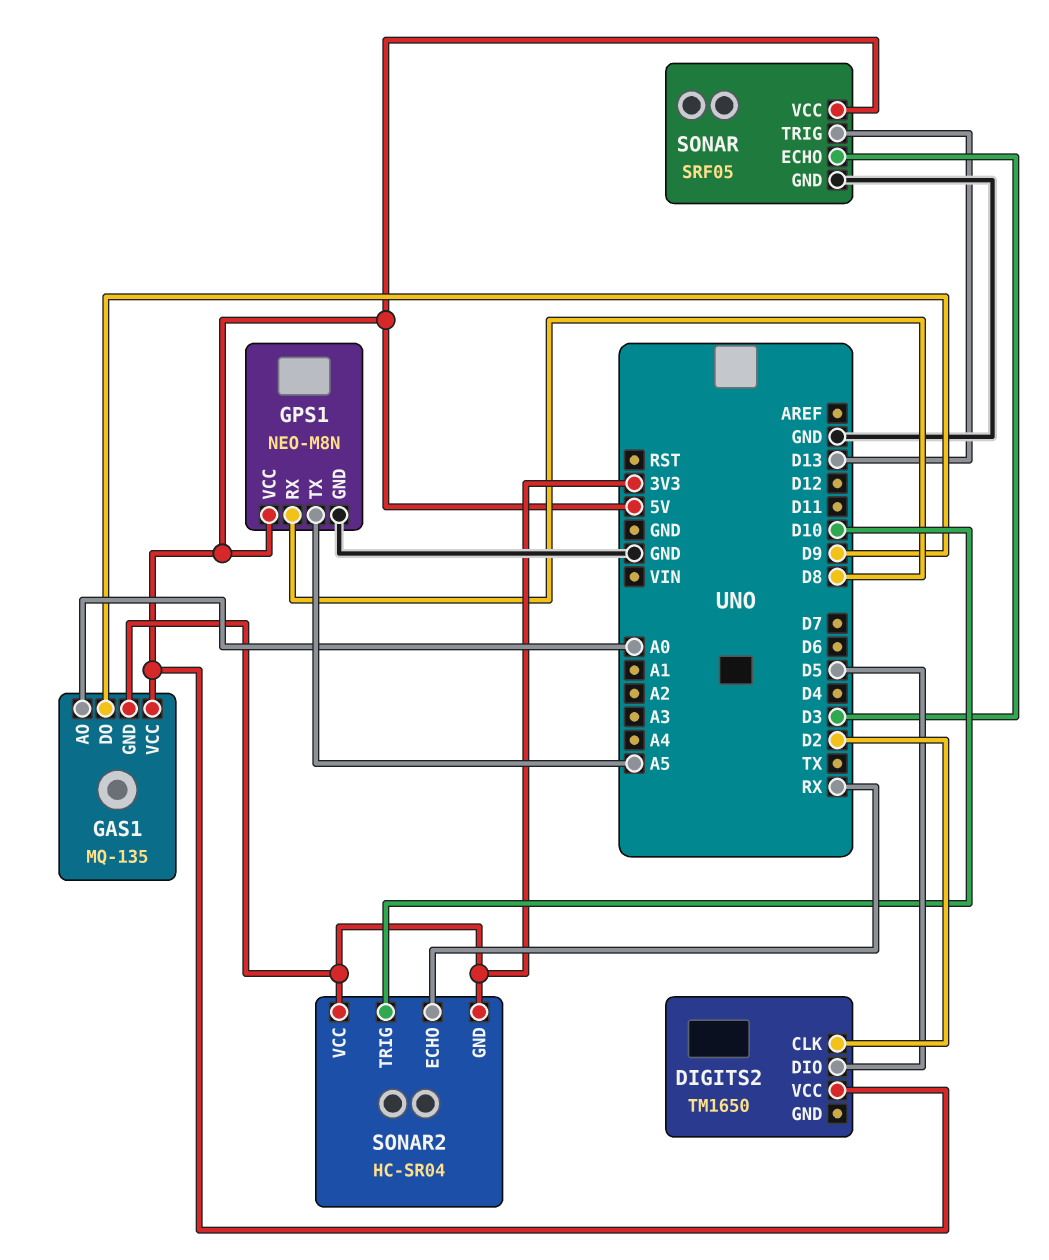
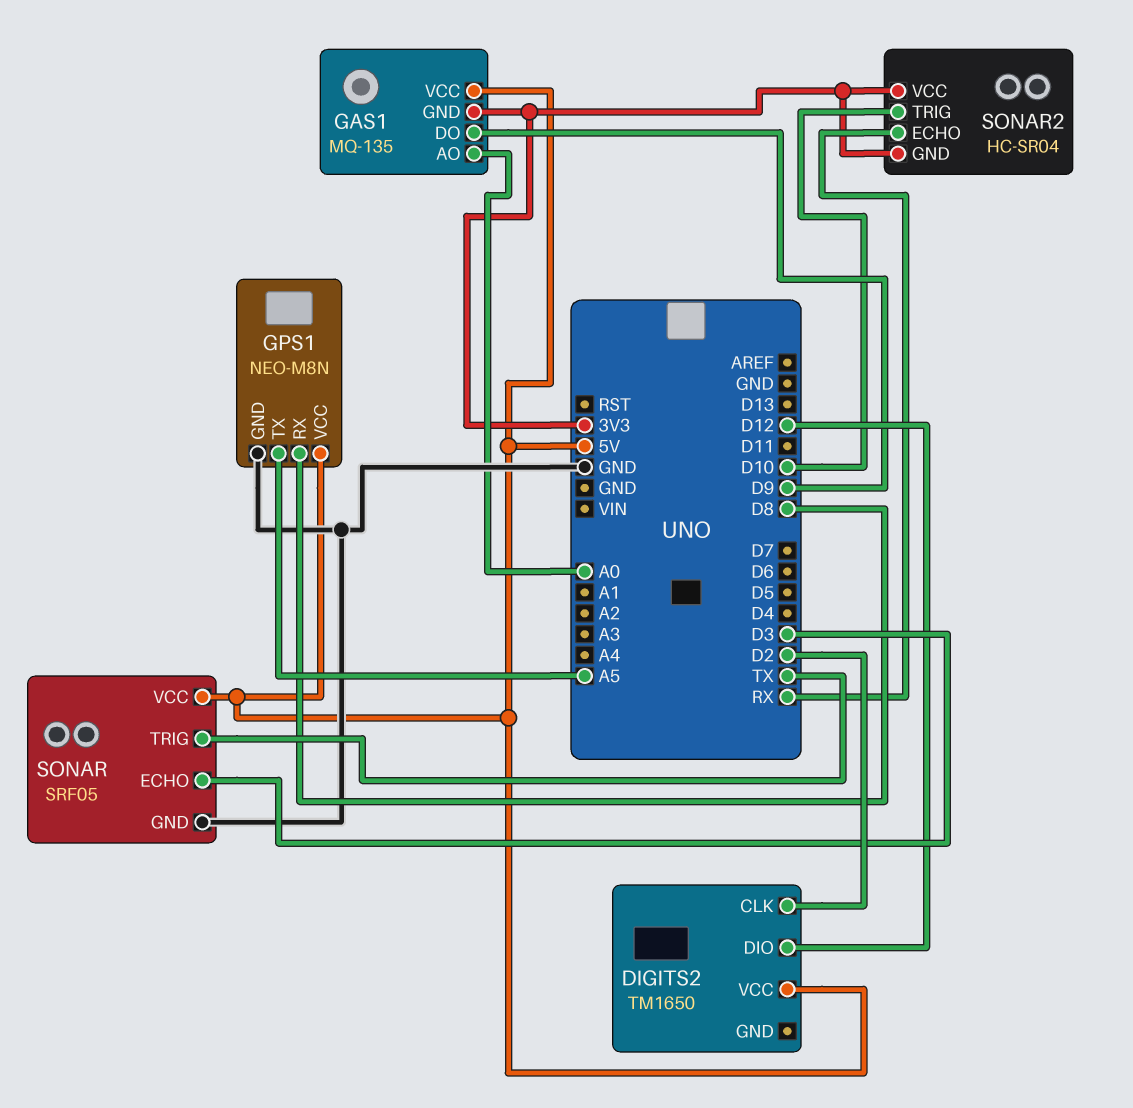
DIGITS2 pin DIO: D5 -> D12
SONAR pin TRIG: D13 -> TX

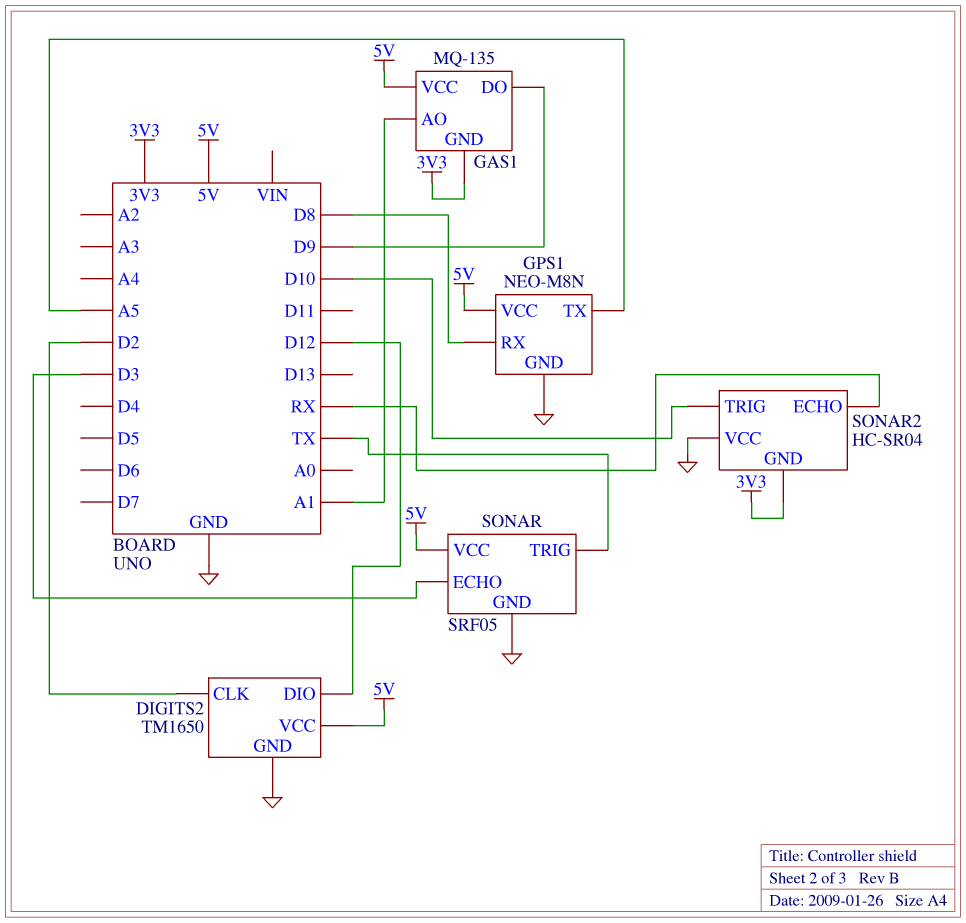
DIGITS2 pin GND: none -> GND
GAS1 pin AO: A0 -> A1
SONAR2 pin VCC: 3V3 -> GND

